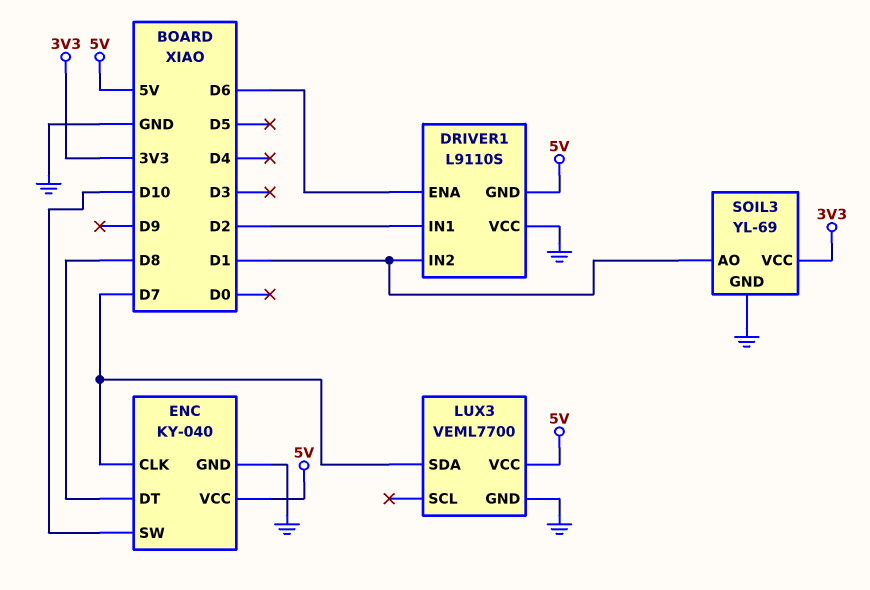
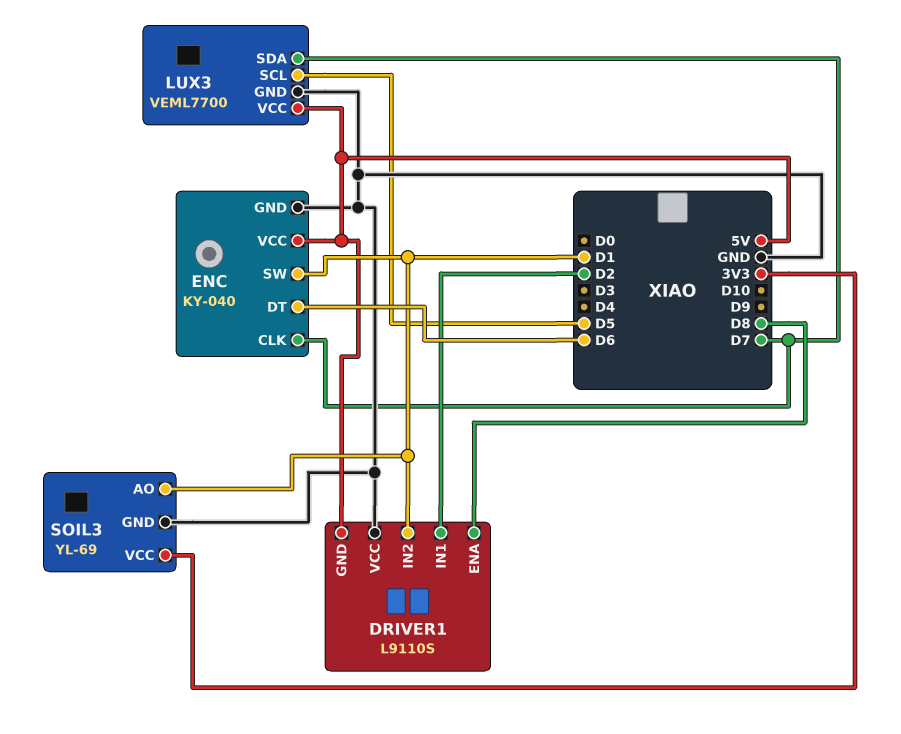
DRIVER1 pin ENA: D6 -> D8
ENC pin DT: D8 -> D6
ENC pin SW: D10 -> D1
LUX3 pin SCL: none -> D5

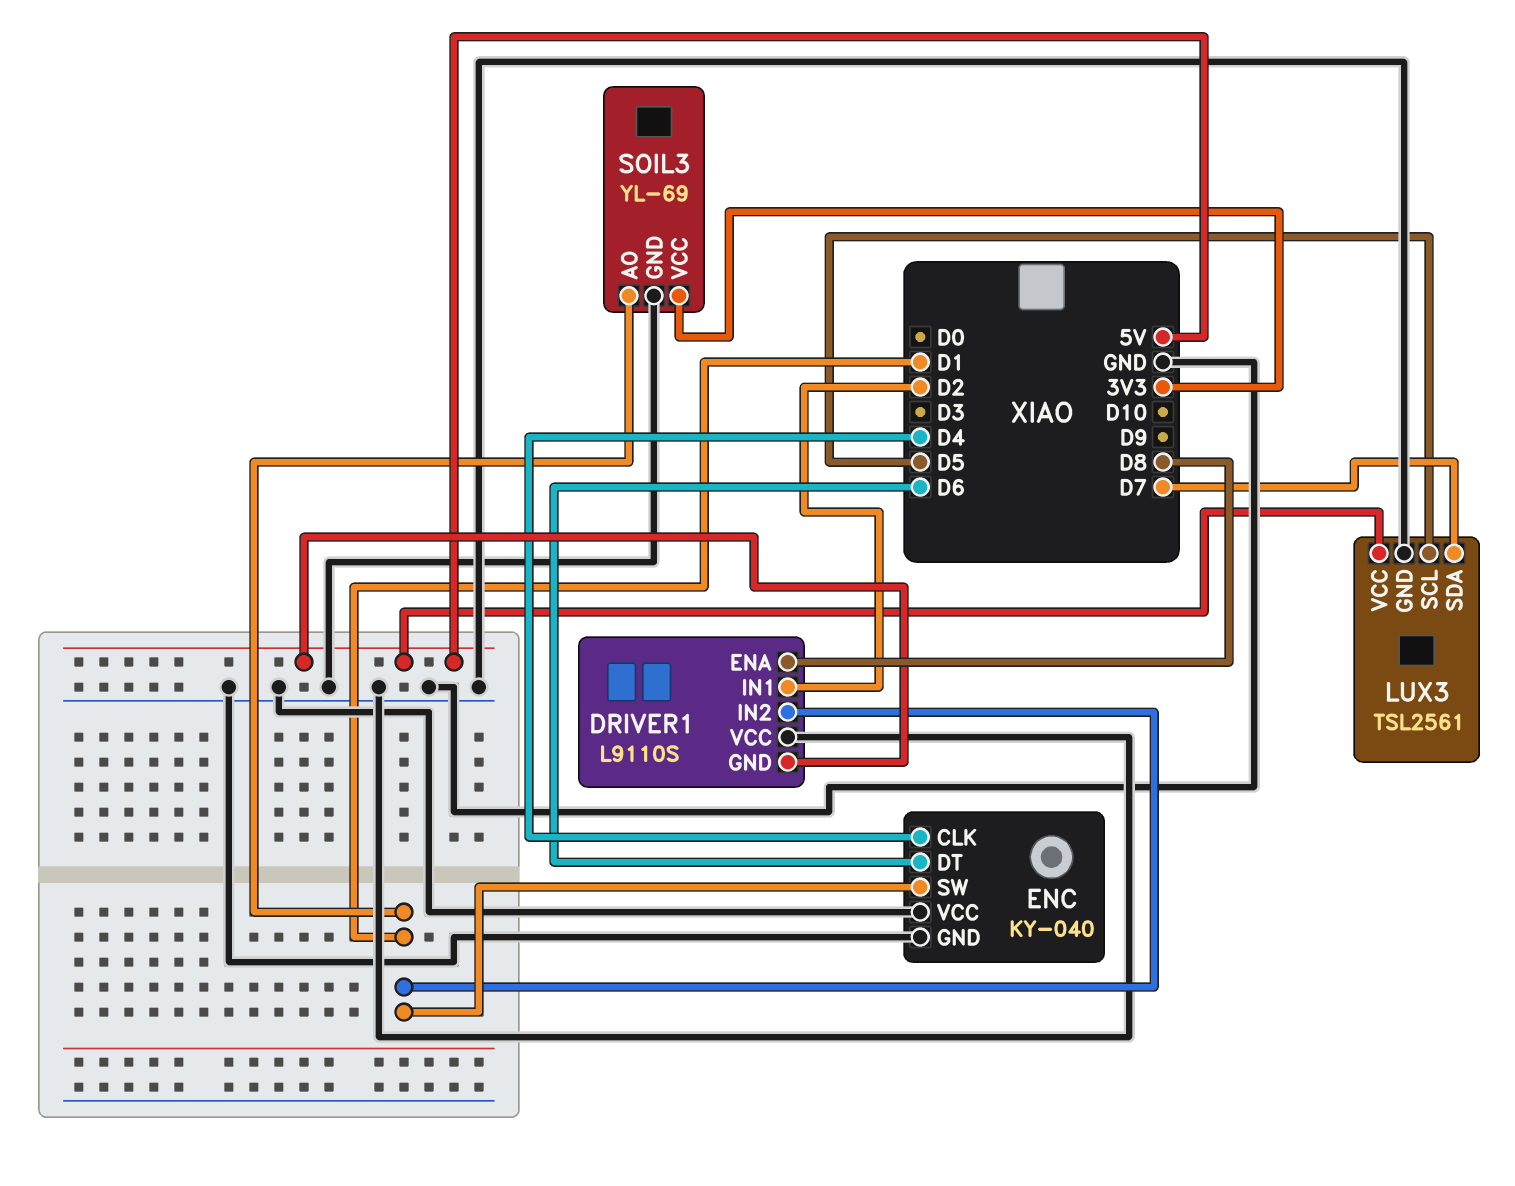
ENC pin CLK: D7 -> D4
ENC pin VCC: 5V -> GND
LUX3: VEML7700 -> TSL2561

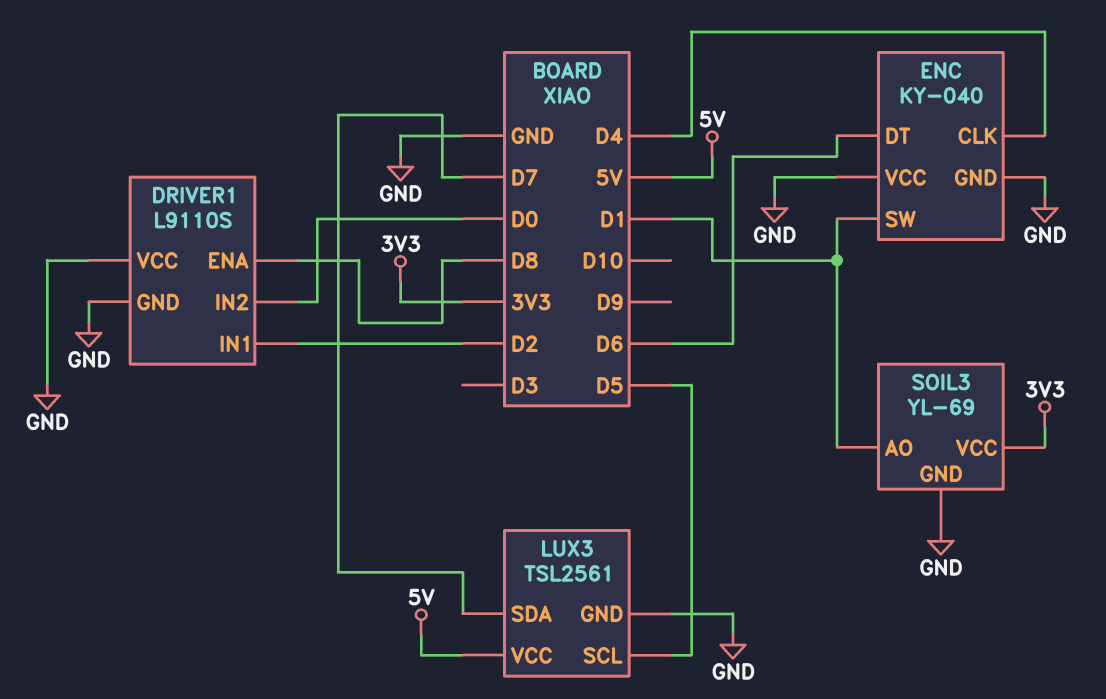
DRIVER1 pin GND: 5V -> GND
DRIVER1 pin IN2: D1 -> D0

